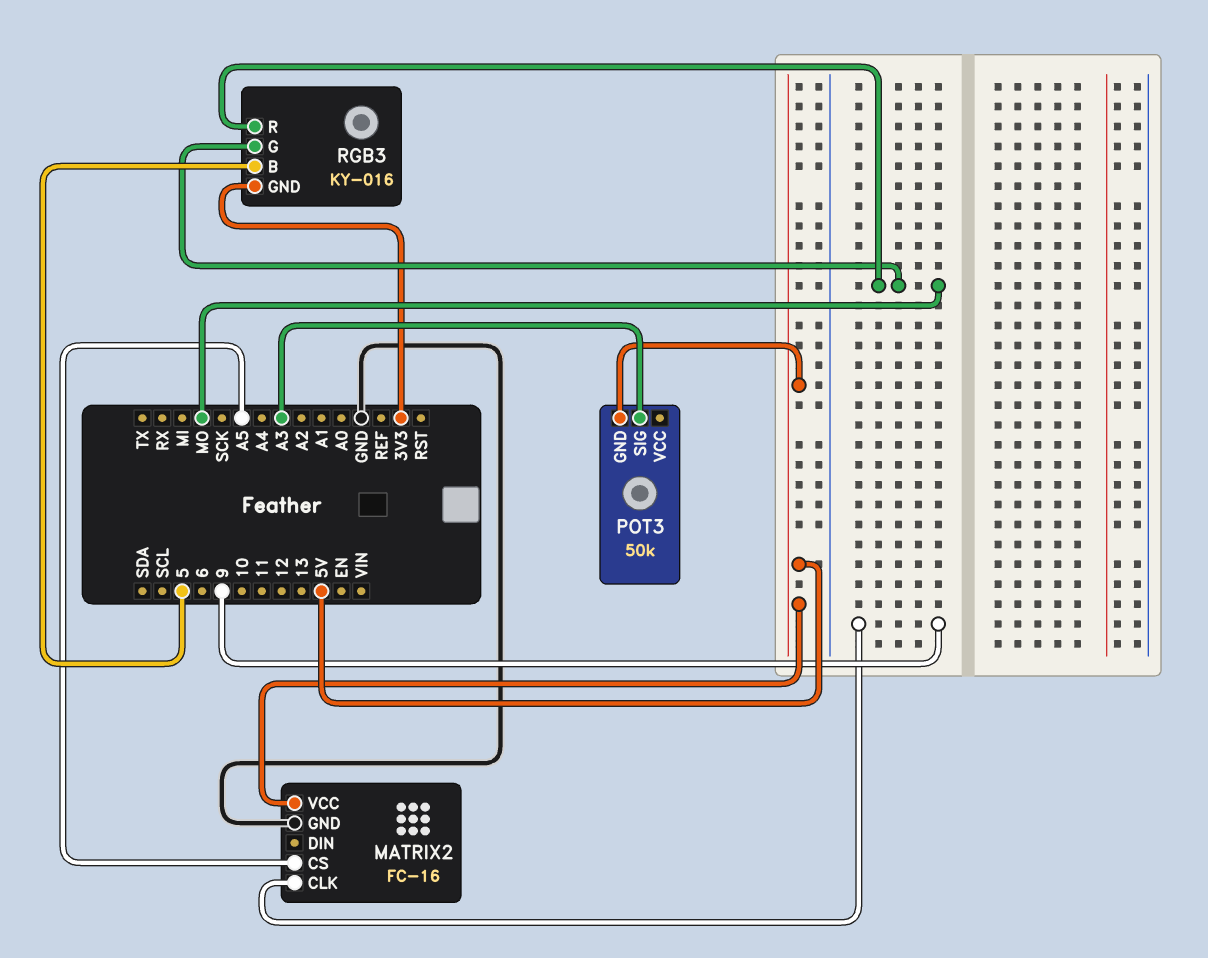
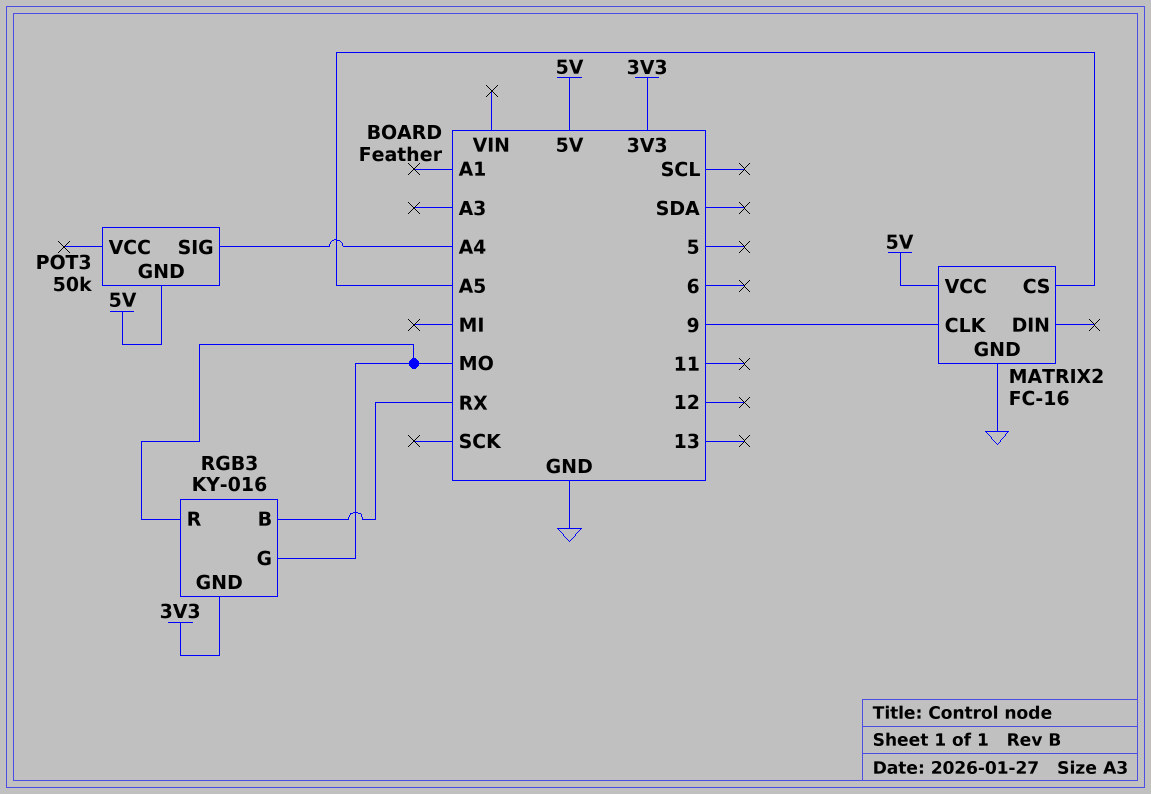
POT3 pin SIG: A3 -> A4
RGB3 pin B: 5 -> RX

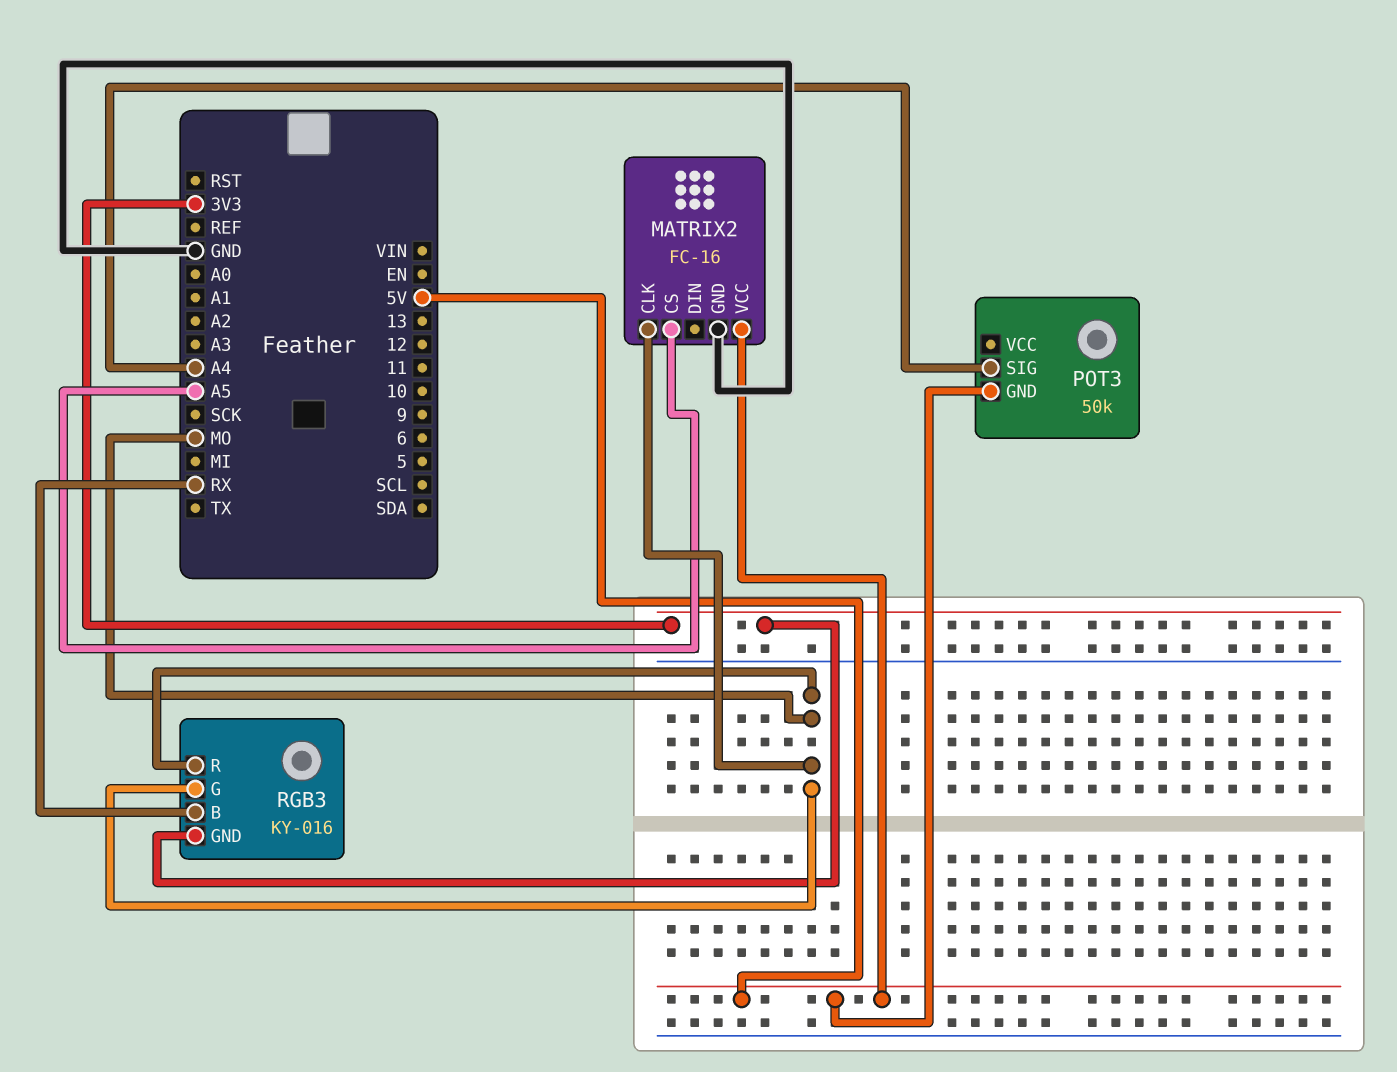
MATRIX2 pin CLK: 9 -> MO

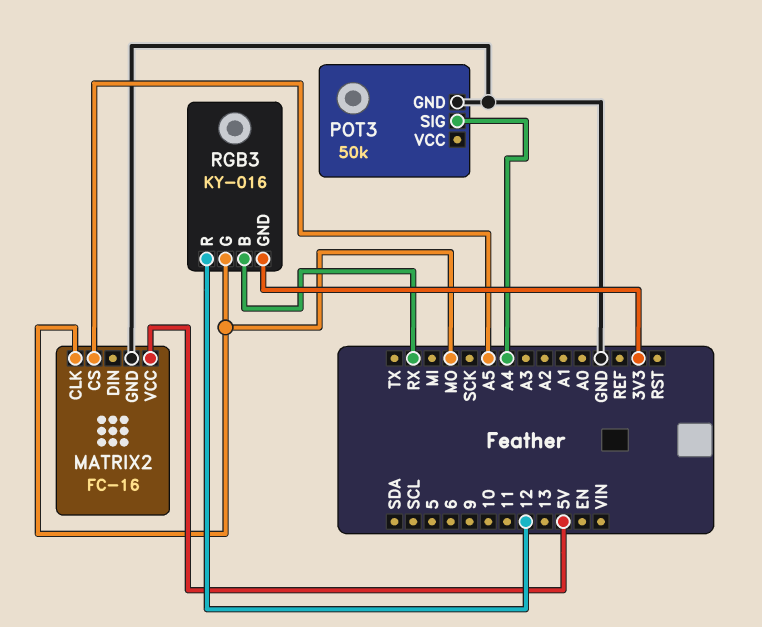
POT3 pin GND: 5V -> GND
RGB3 pin R: MO -> 12

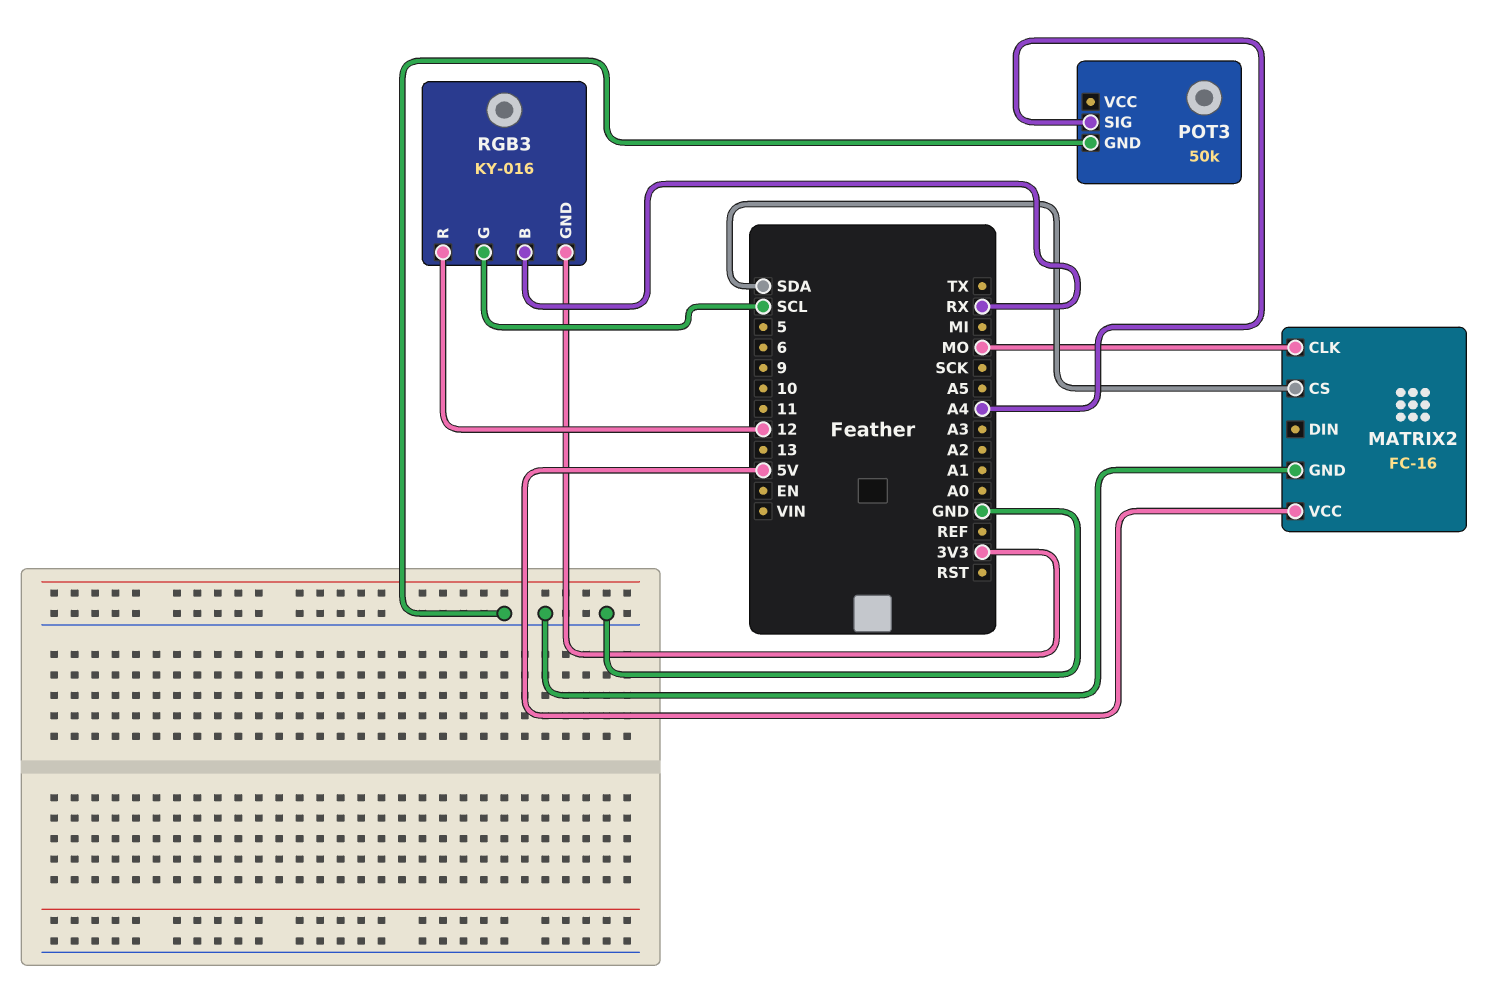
MATRIX2 pin CS: A5 -> SDA
RGB3 pin G: MO -> SCL

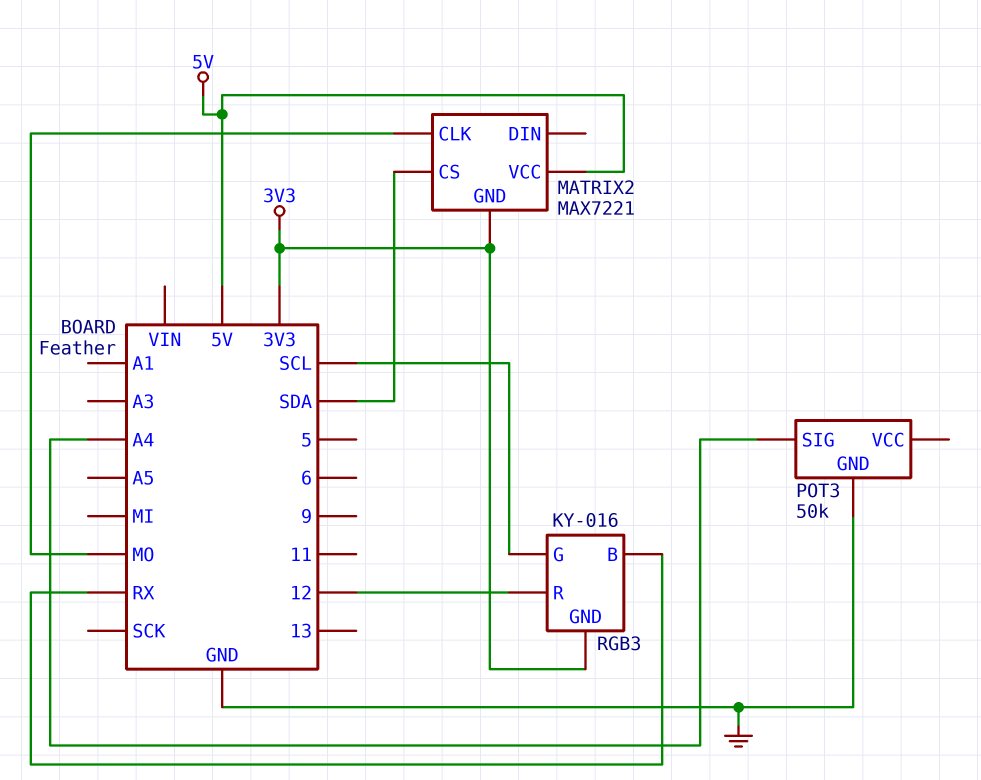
MATRIX2: FC-16 -> MAX7221
MATRIX2 pin GND: GND -> 3V3

